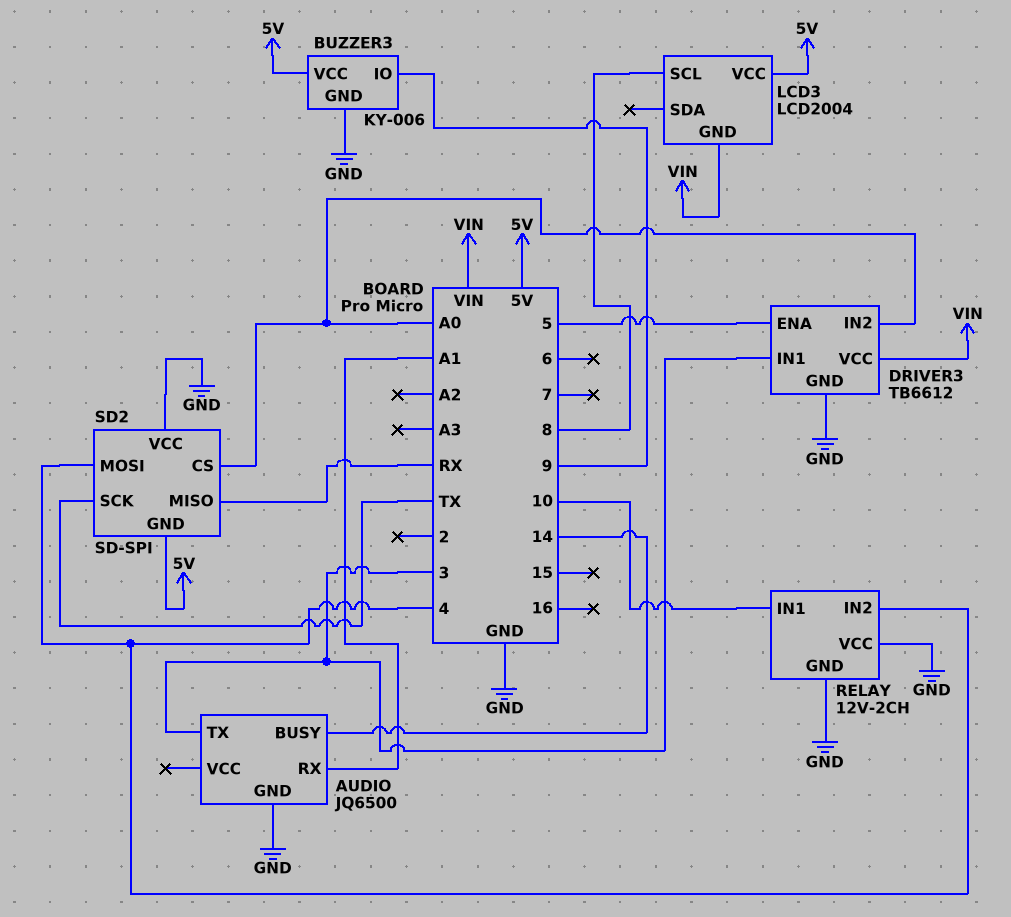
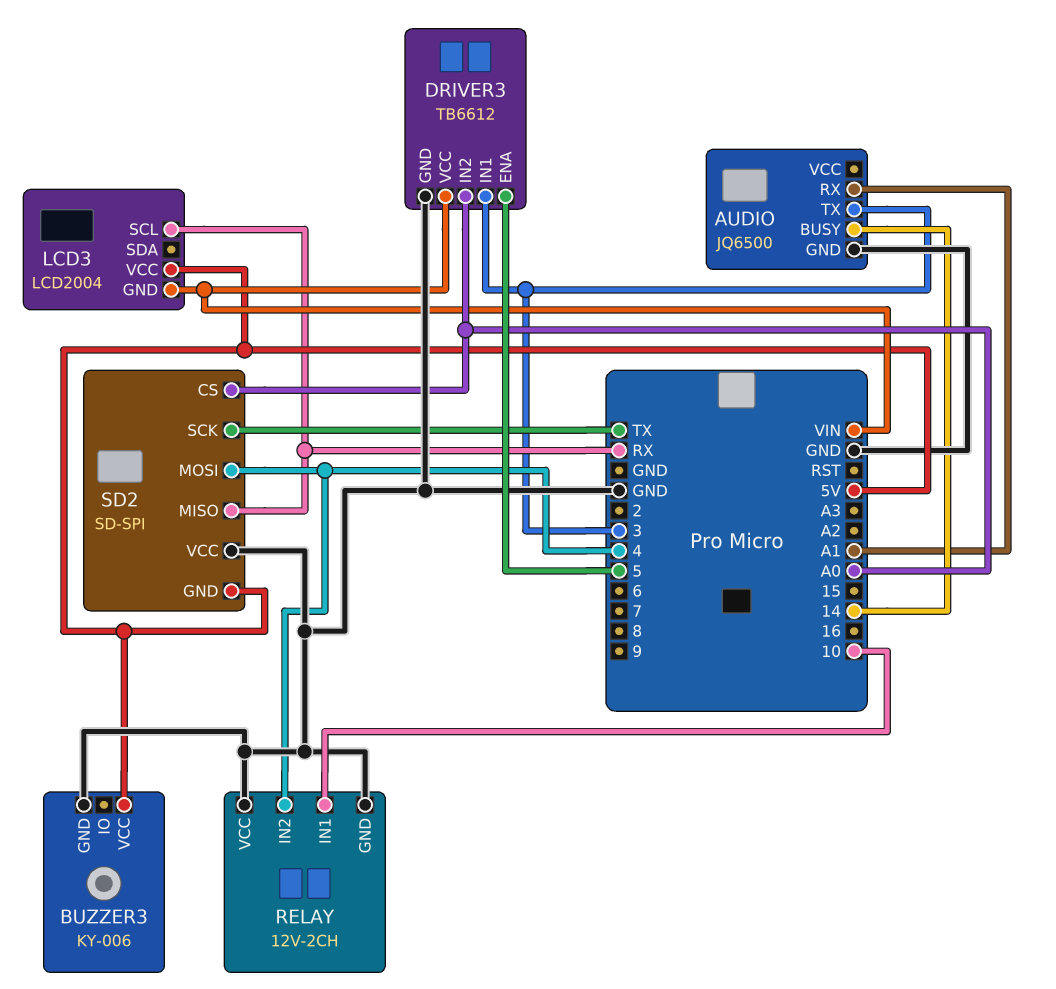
BUZZER3 pin IO: 9 -> none
LCD3 pin SCL: 8 -> RX

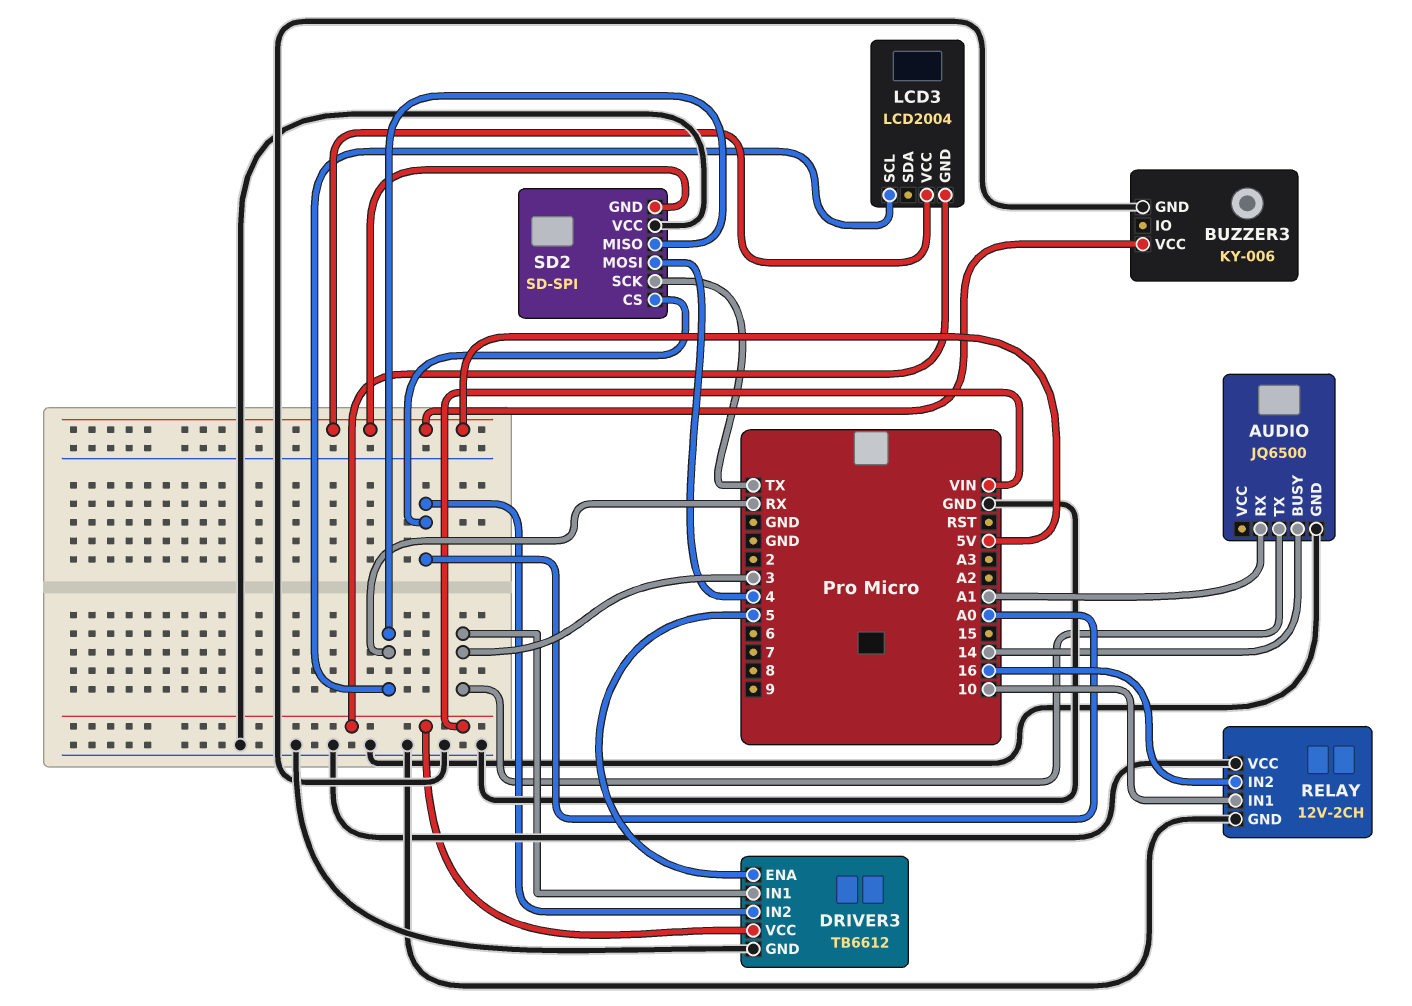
RELAY pin IN2: 4 -> 16

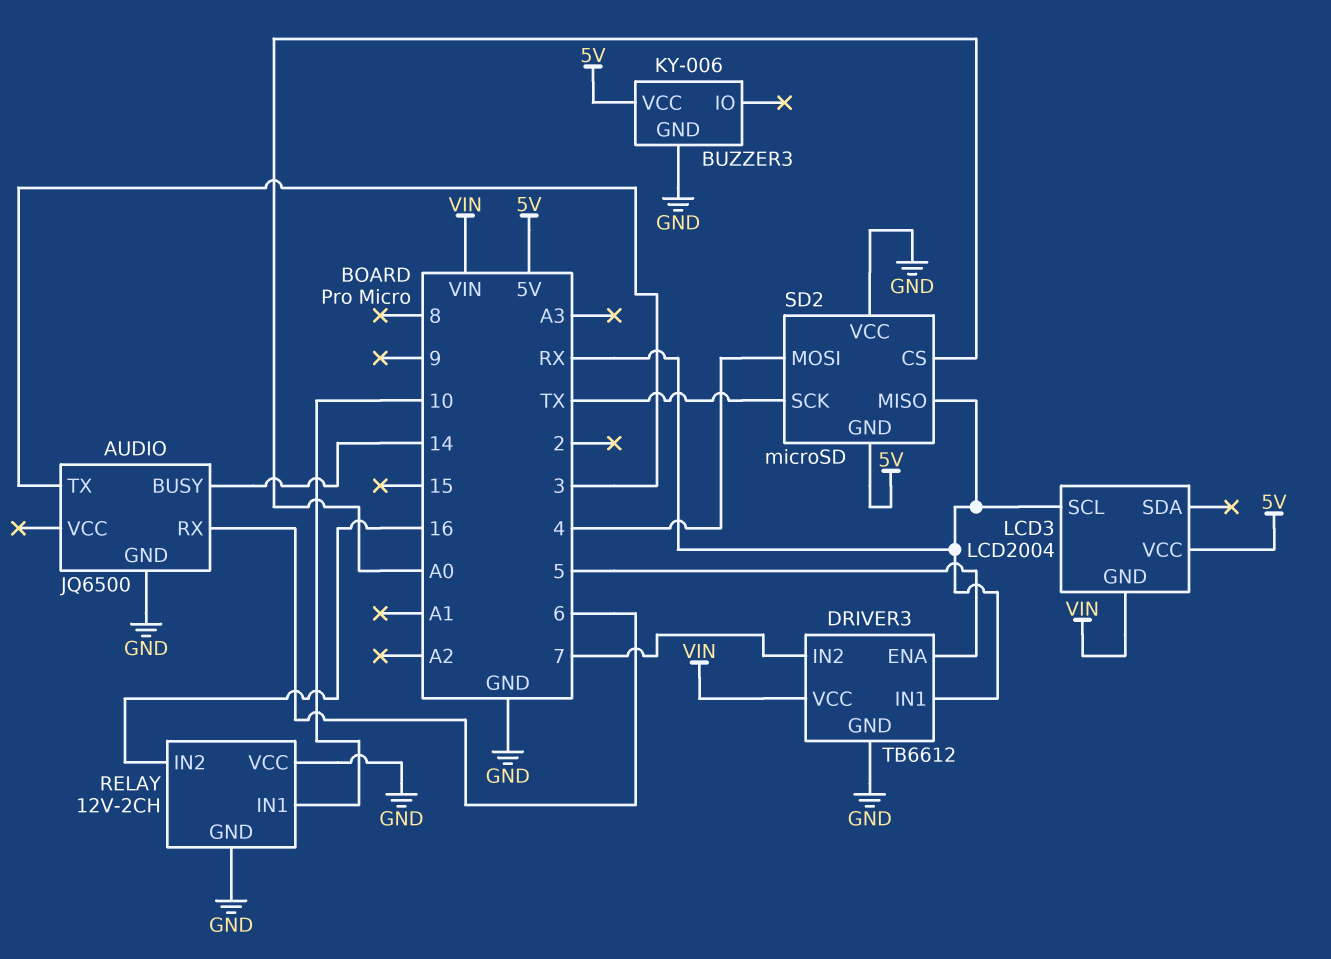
AUDIO pin RX: A1 -> 6
DRIVER3 pin IN1: 3 -> RX
DRIVER3 pin IN2: A0 -> 7
SD2: SD-SPI -> microSD

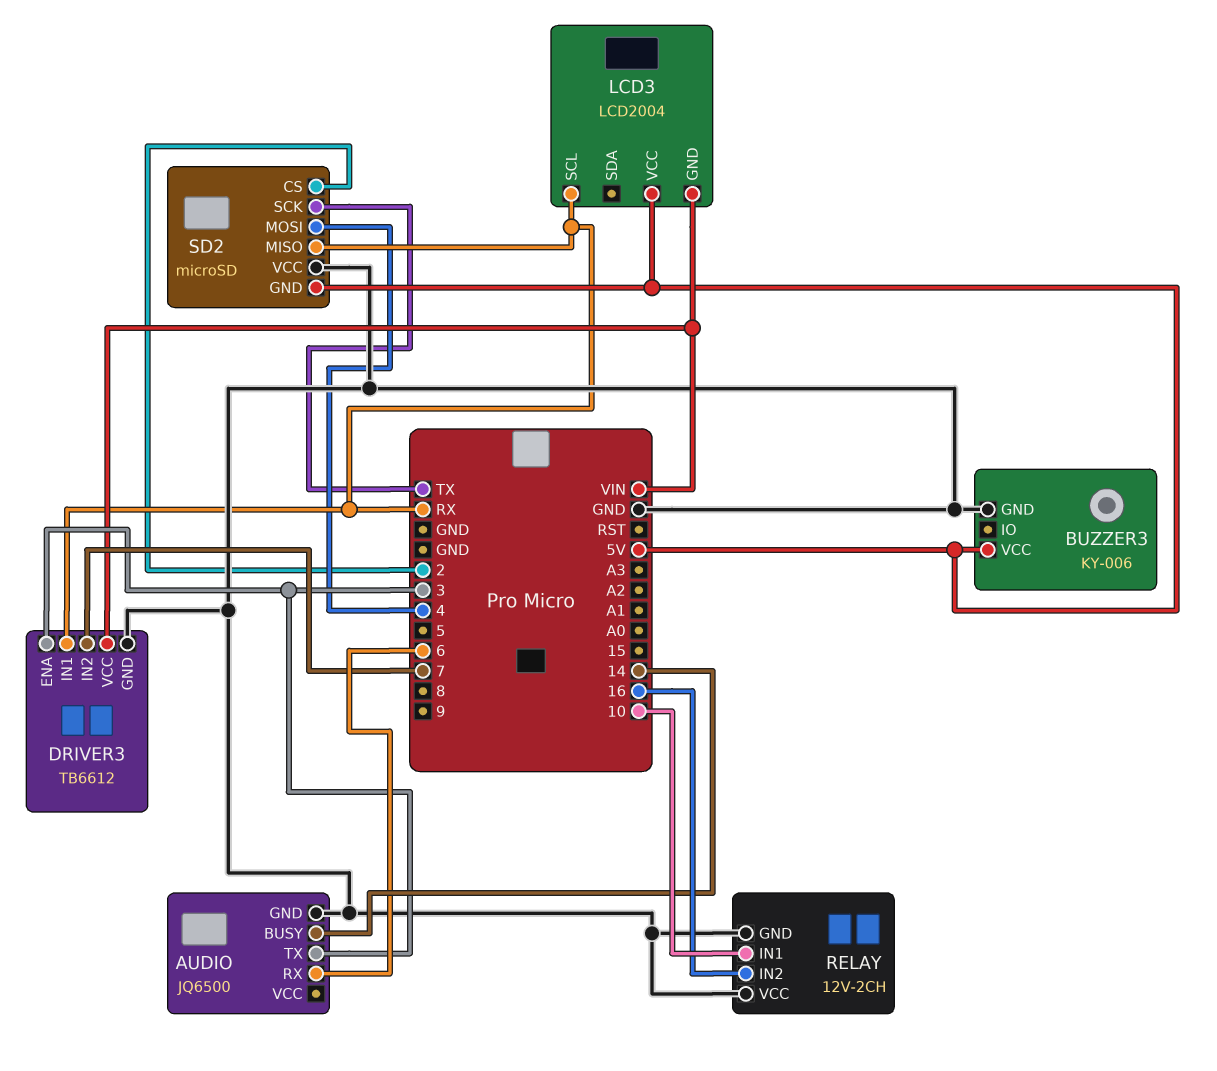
DRIVER3 pin ENA: 5 -> 3
SD2 pin CS: A0 -> 2

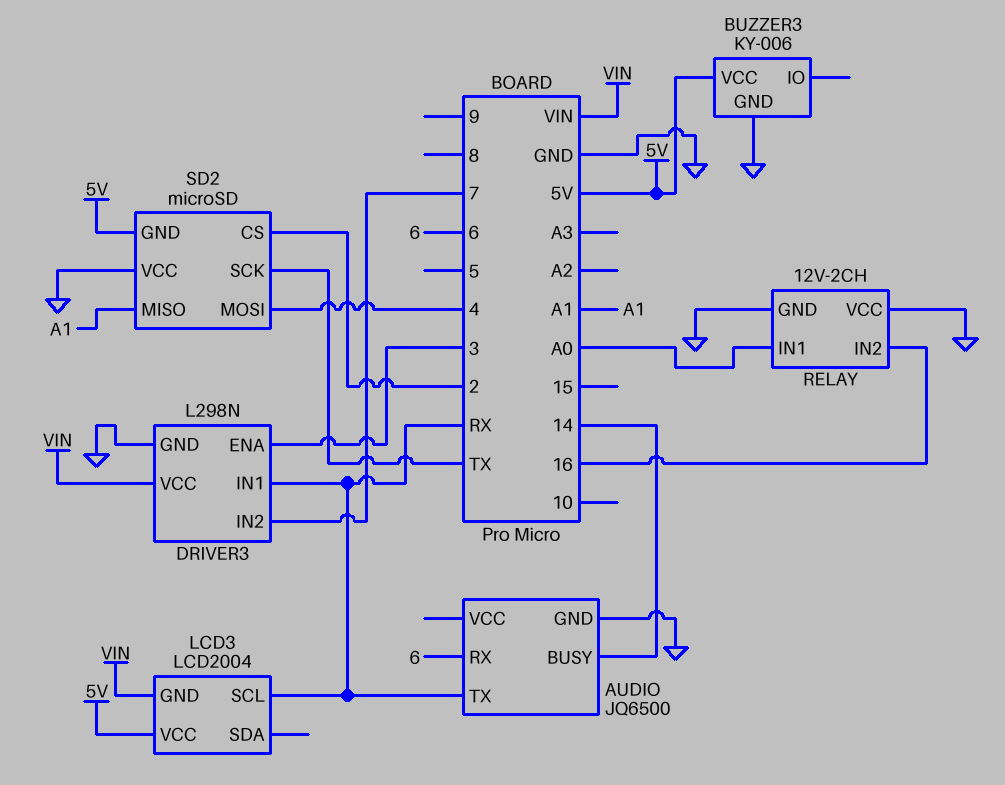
AUDIO pin TX: 3 -> RX
DRIVER3: TB6612 -> L298N
RELAY pin IN1: 10 -> A0
SD2 pin MISO: RX -> A1

